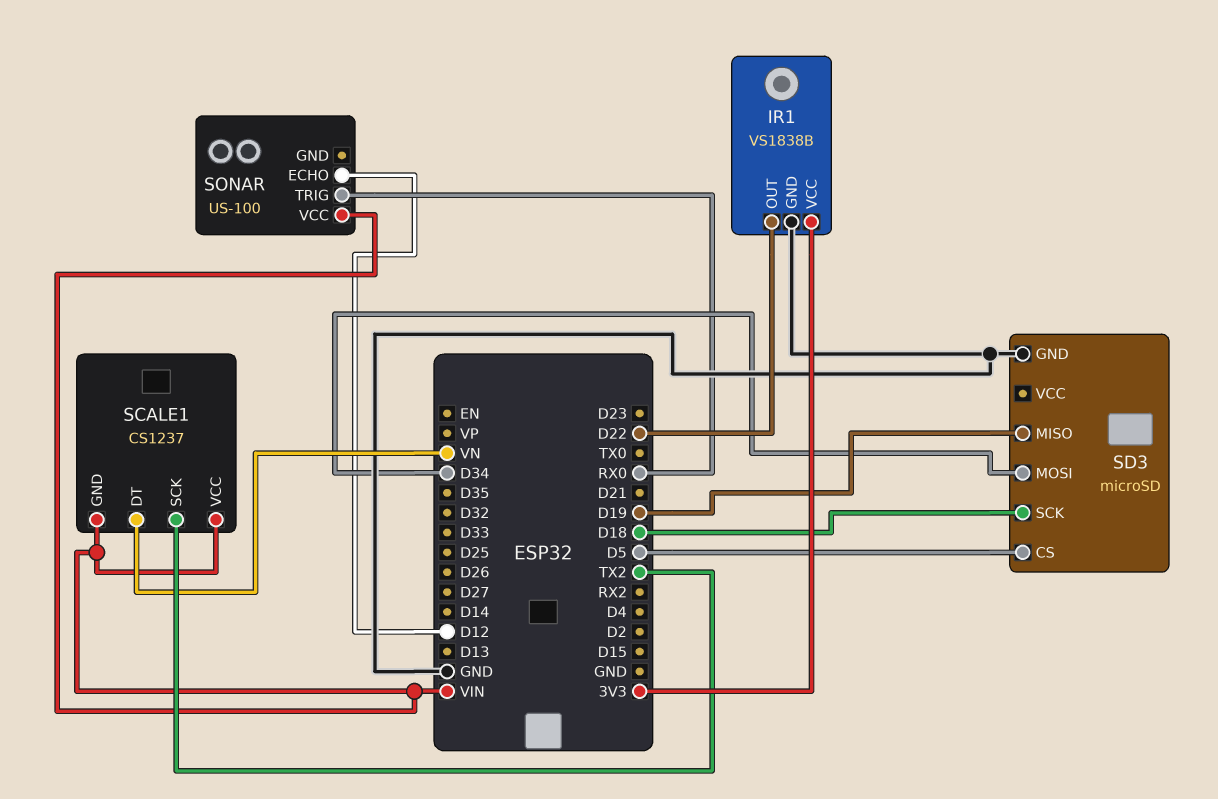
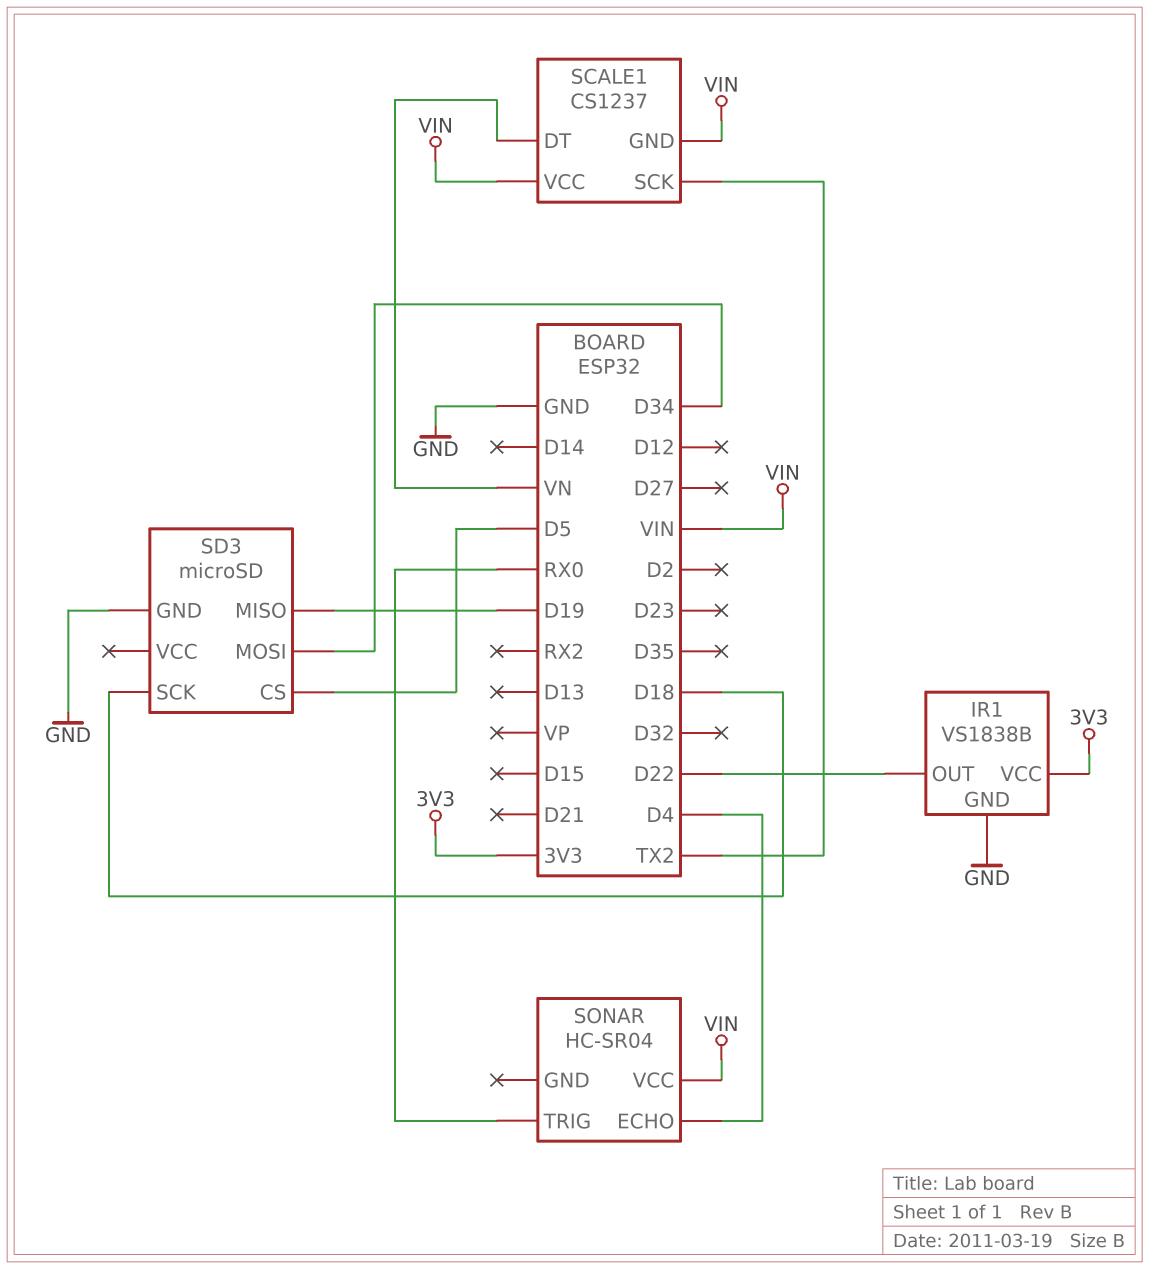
SONAR: US-100 -> HC-SR04
SONAR pin ECHO: D12 -> D4

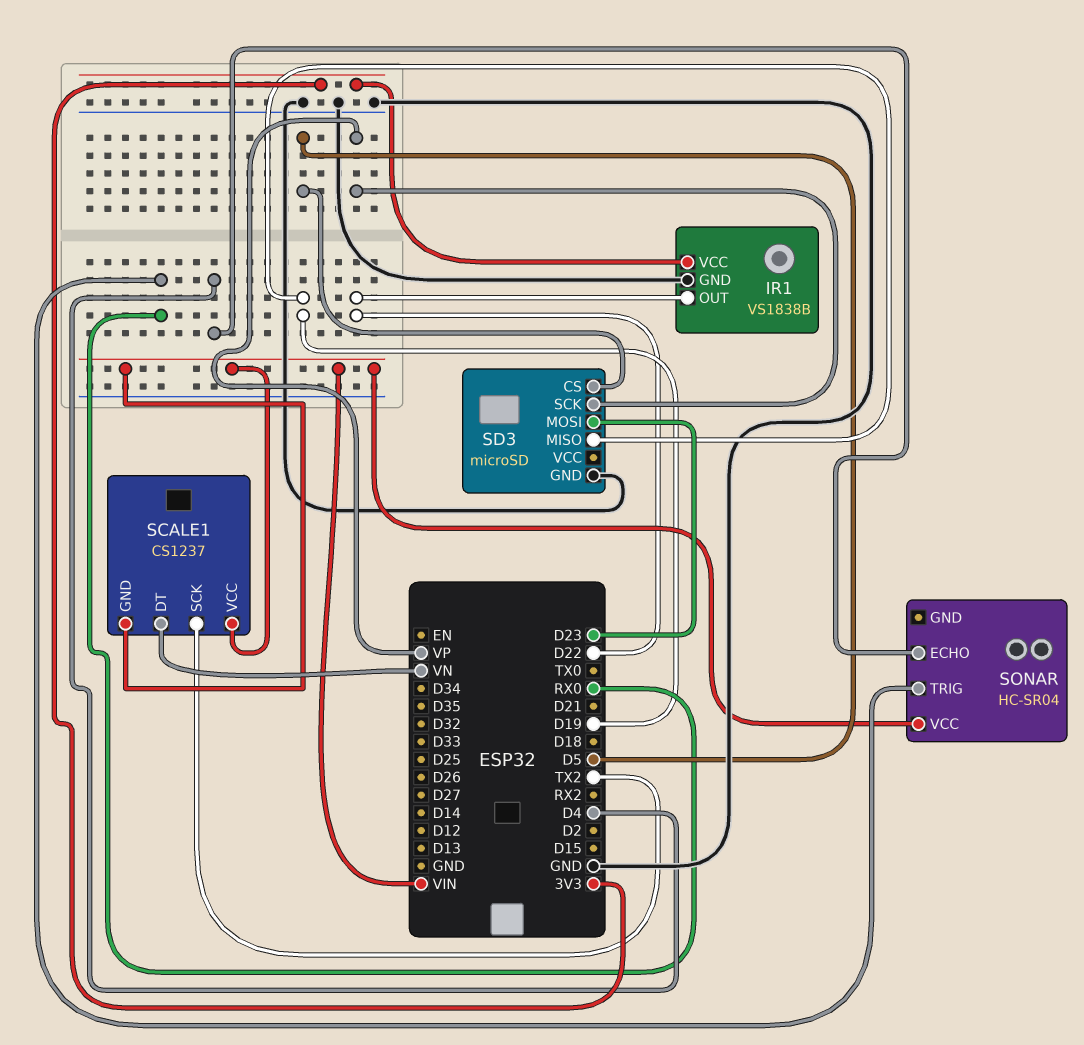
SD3 pin MOSI: D34 -> D23
SD3 pin SCK: D18 -> VP

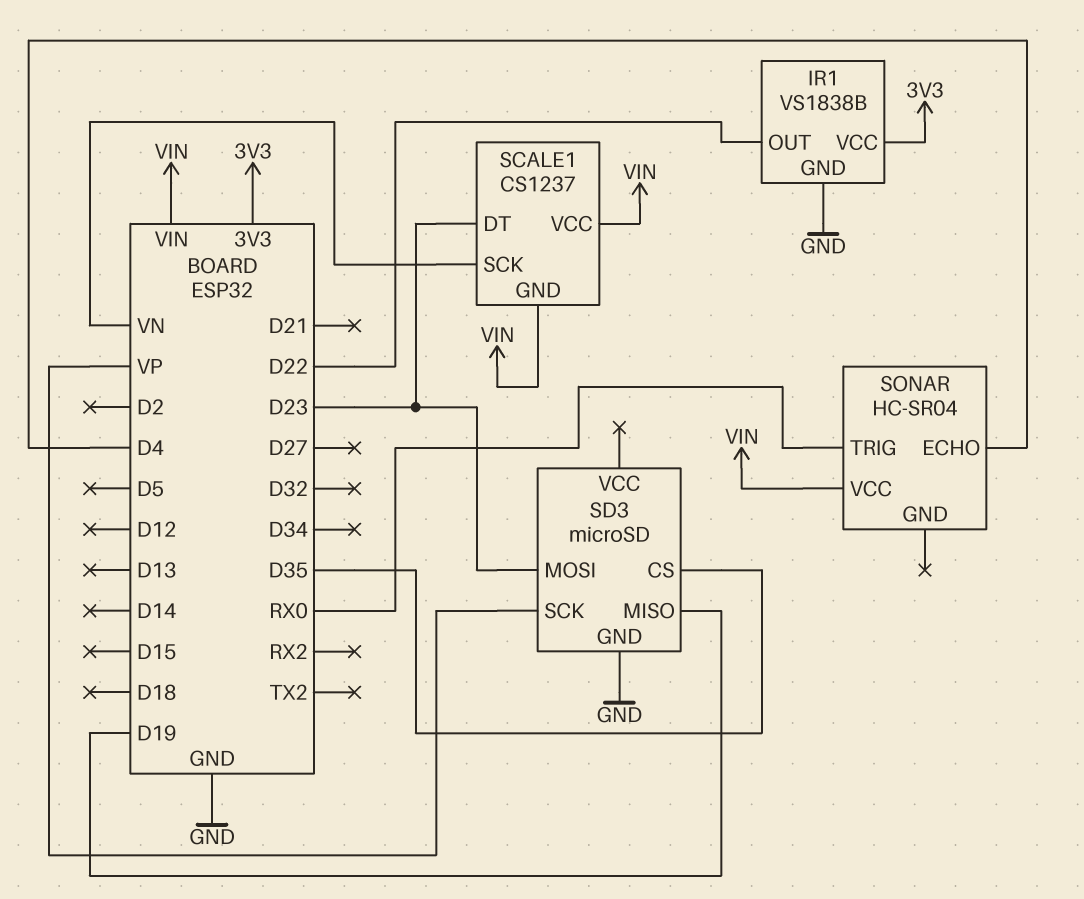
SCALE1 pin DT: VN -> D23
SCALE1 pin SCK: TX2 -> VN
SD3 pin CS: D5 -> D35

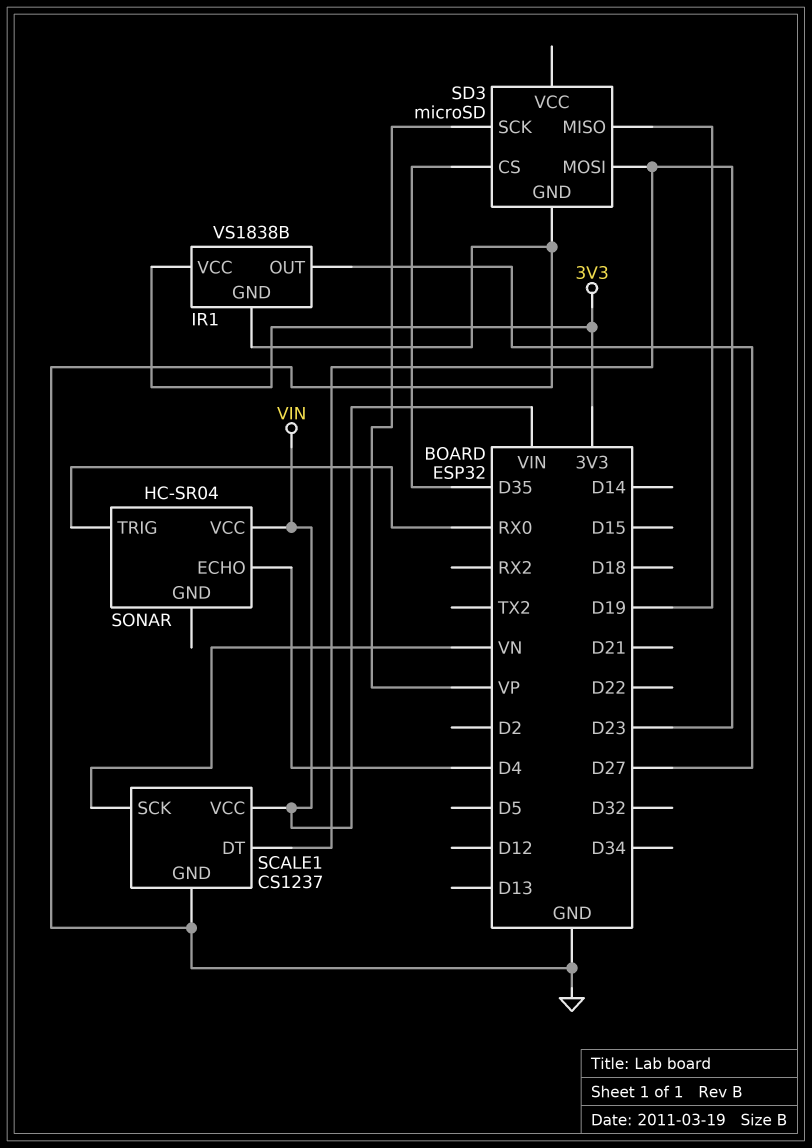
IR1 pin OUT: D22 -> D27
SCALE1 pin GND: VIN -> GND

